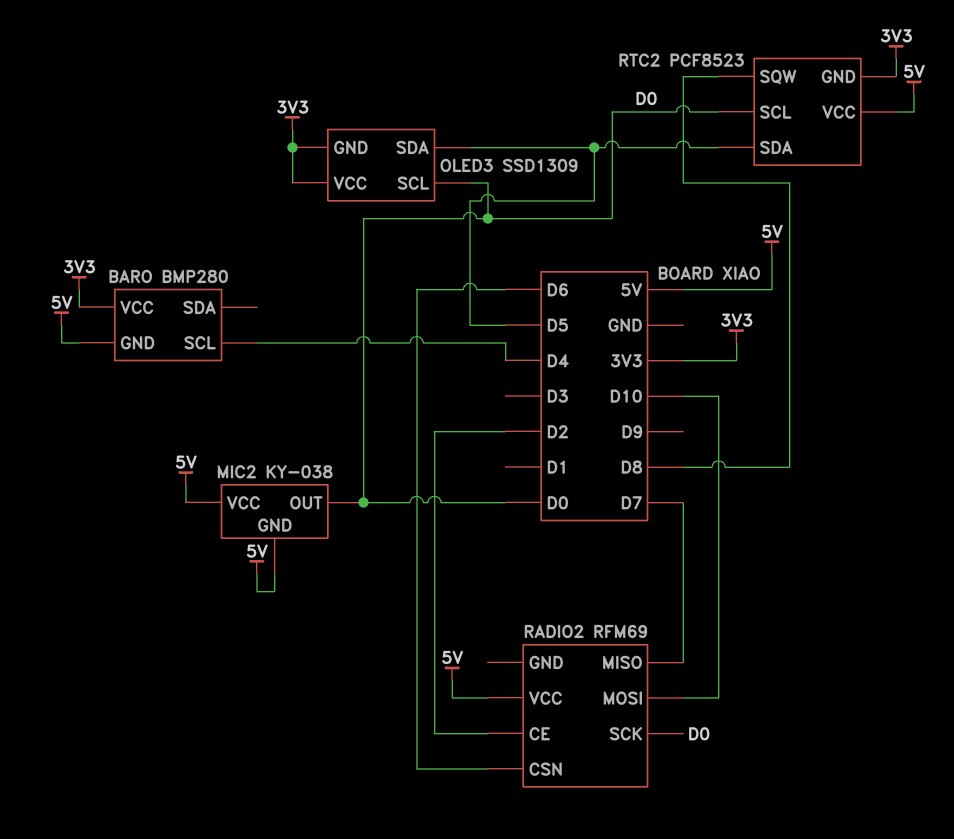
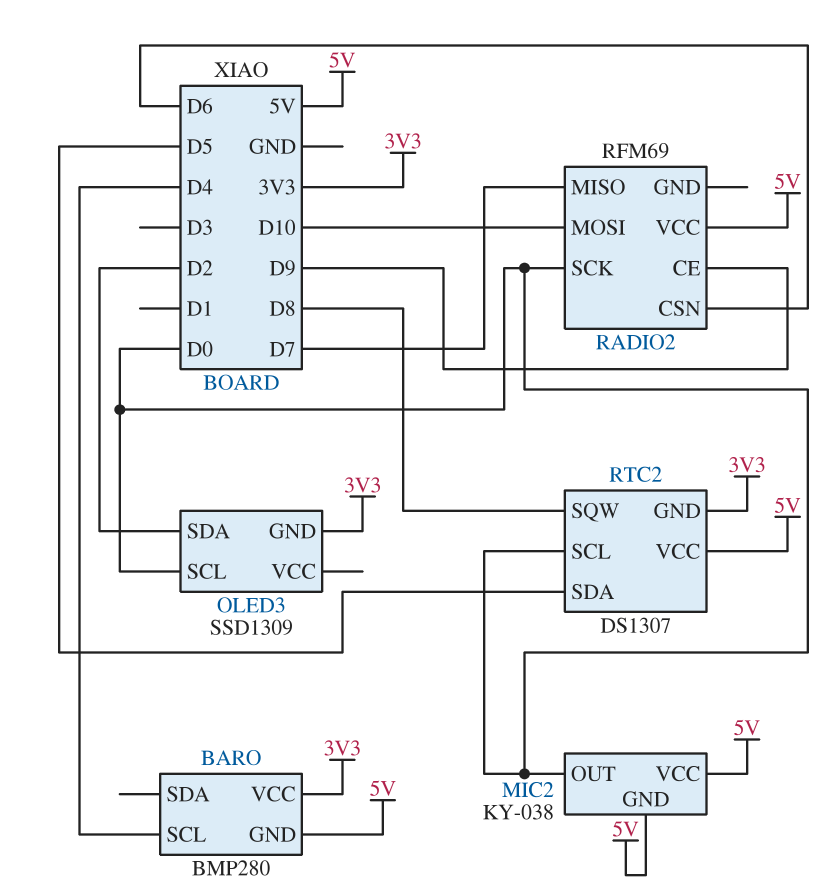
OLED3 pin SDA: D5 -> D2
OLED3 pin VCC: 3V3 -> none
RADIO2 pin CE: D2 -> D9
RTC2: PCF8523 -> DS1307

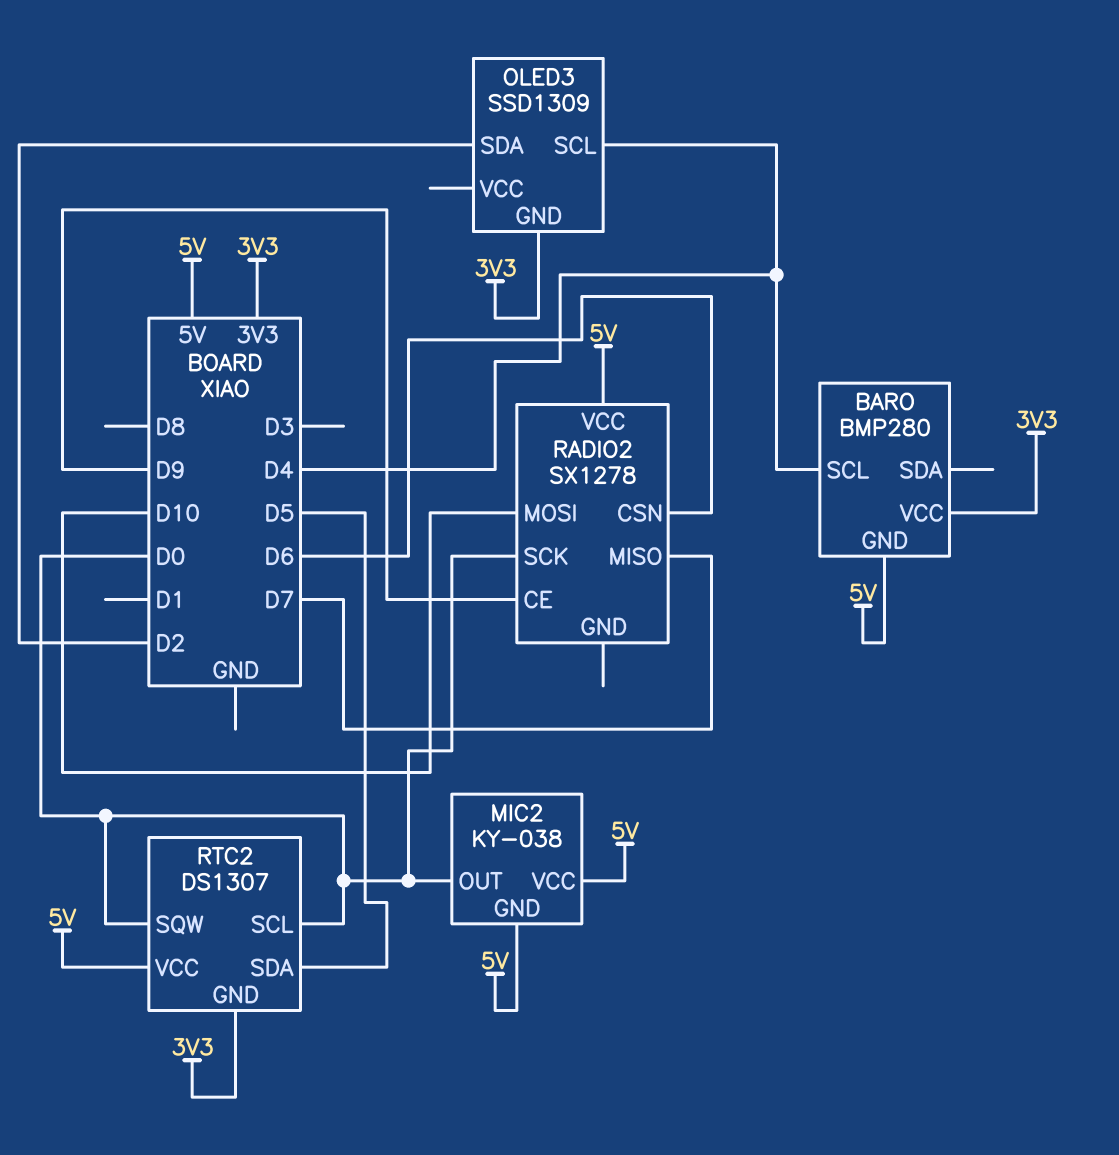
OLED3 pin SCL: D0 -> D4
RADIO2: RFM69 -> SX1278
RTC2 pin SQW: D8 -> D0

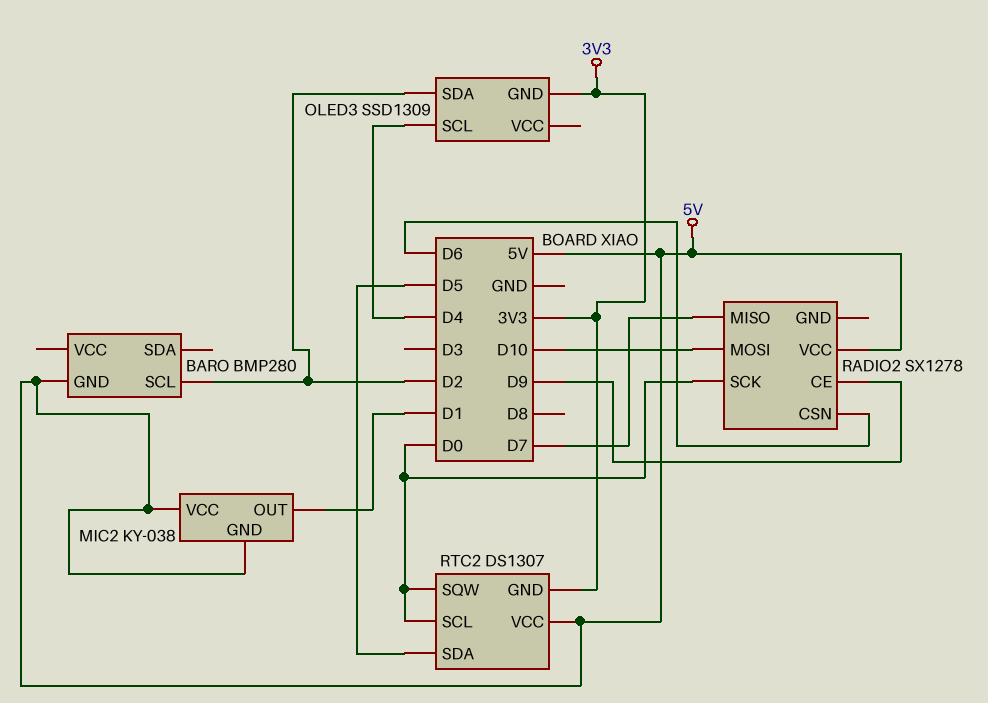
BARO pin SCL: D4 -> D2
BARO pin VCC: 3V3 -> none
MIC2 pin OUT: D0 -> D1

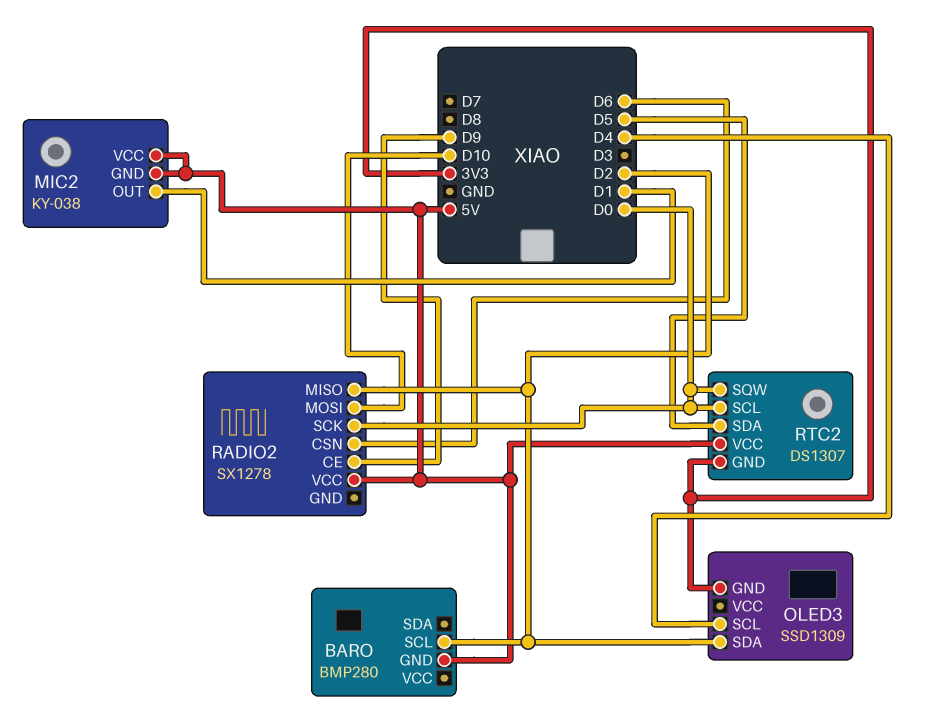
RADIO2 pin MISO: D7 -> D2

